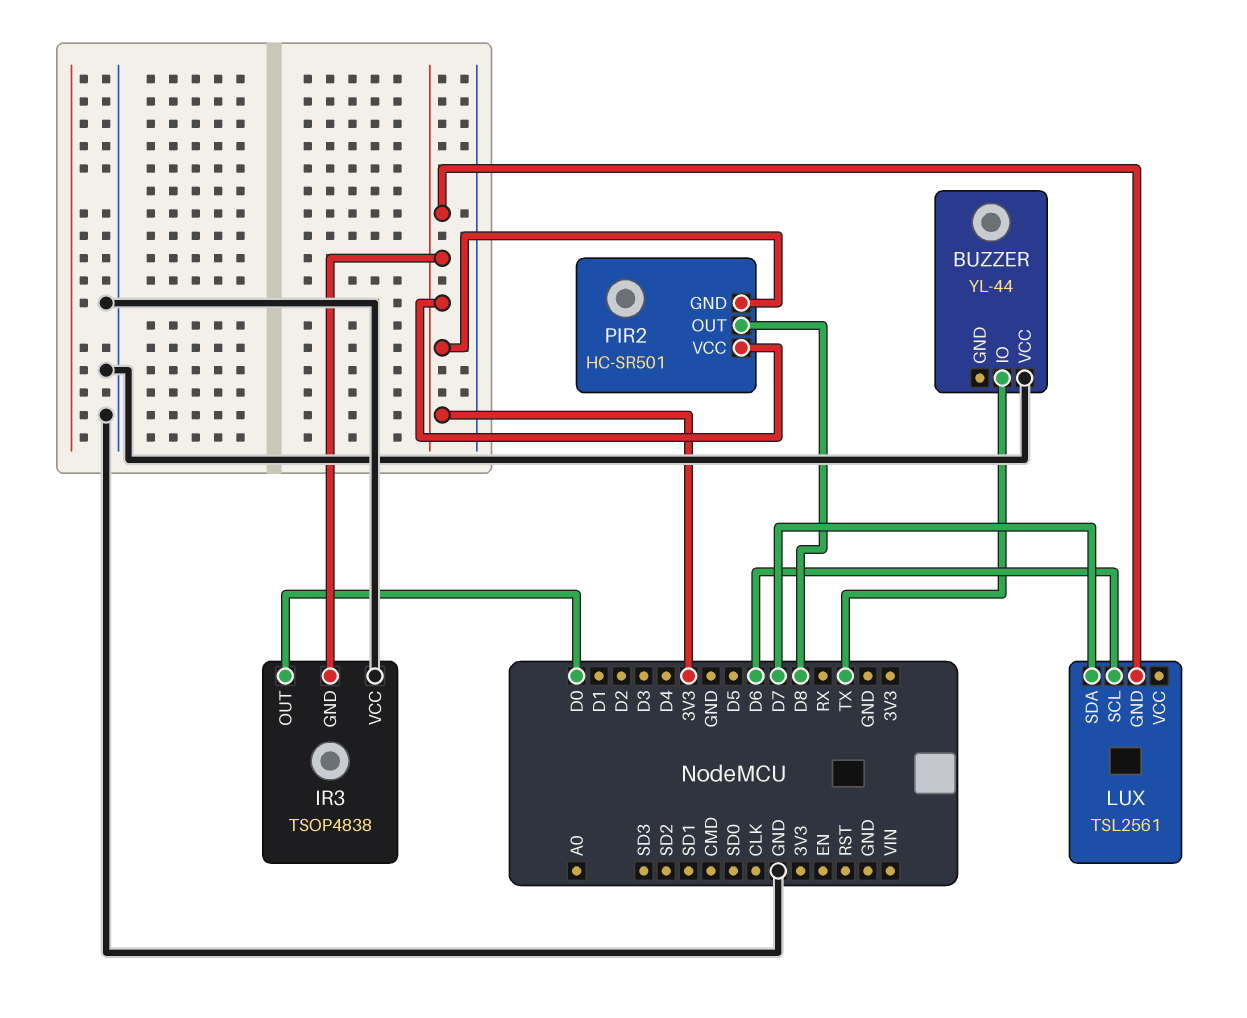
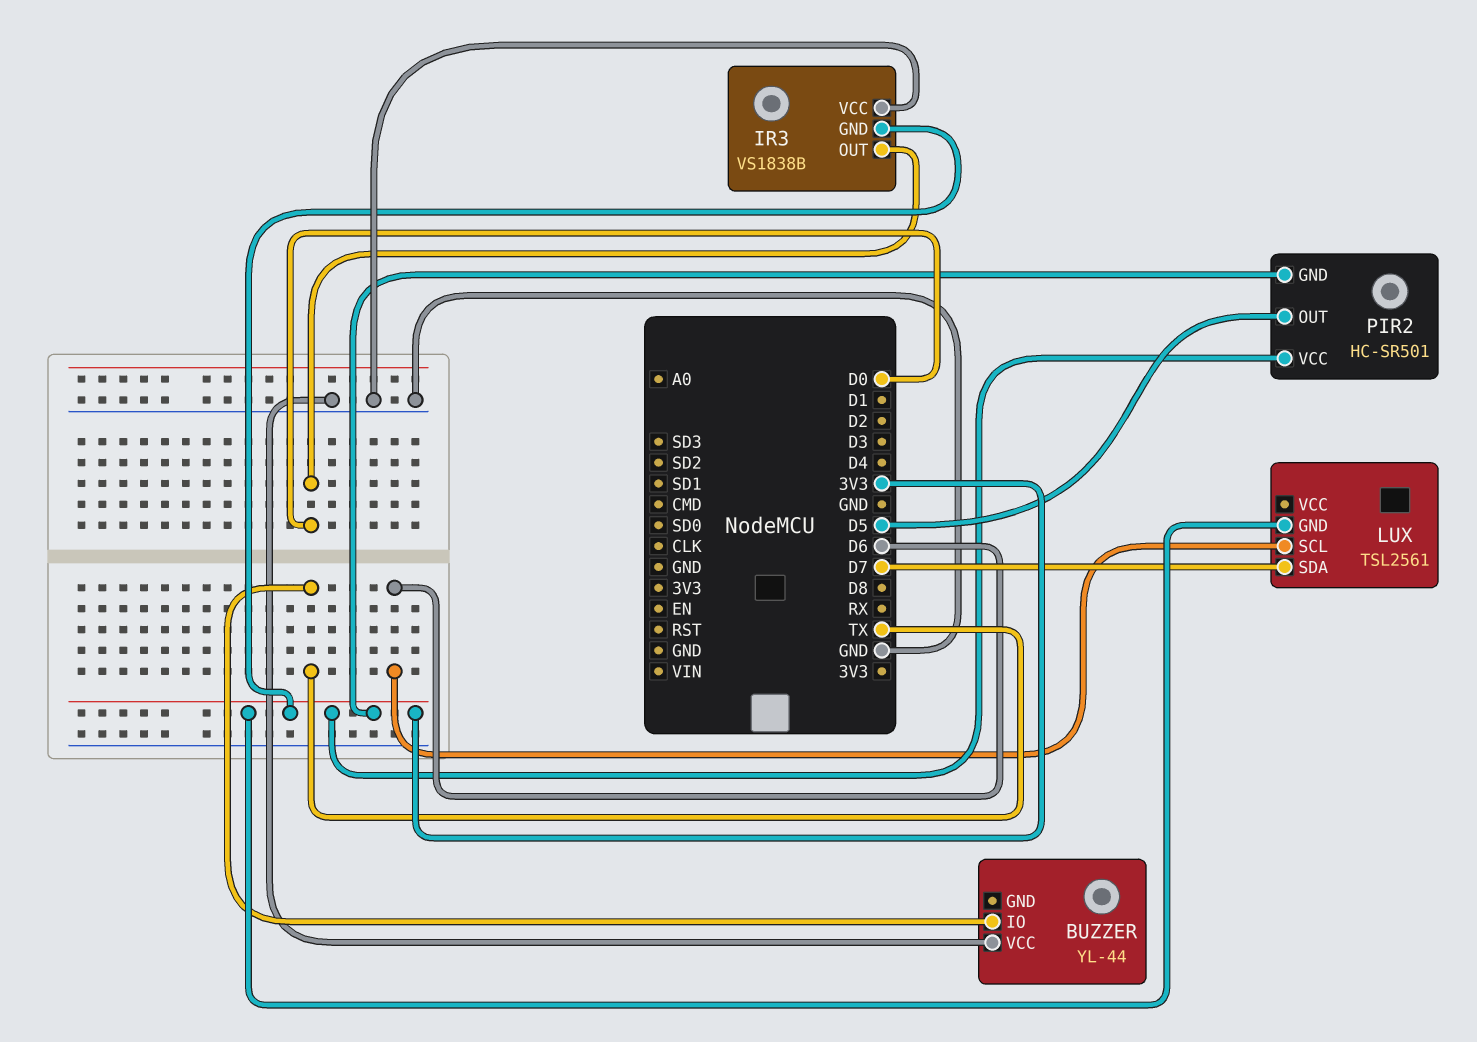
IR3: TSOP4838 -> VS1838B
PIR2 pin OUT: D8 -> D5

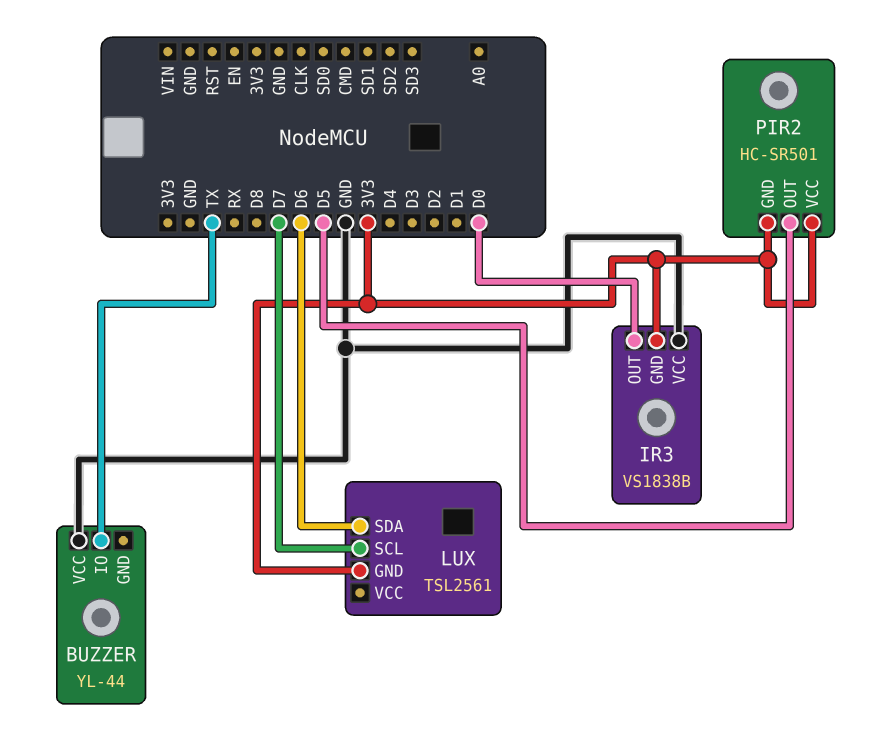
LUX pin SCL: D6 -> D7
LUX pin SDA: D7 -> D6

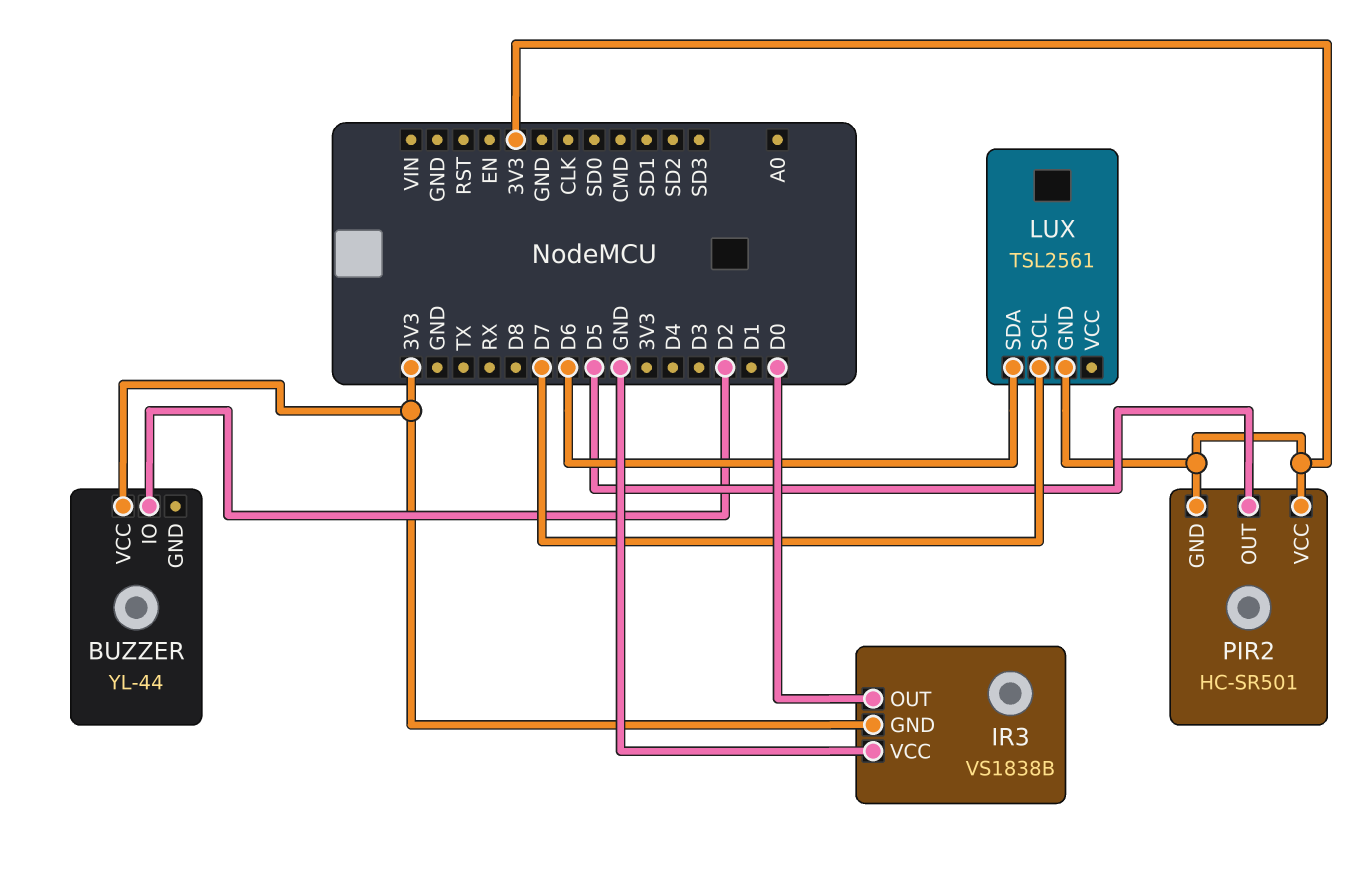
BUZZER pin IO: TX -> D2
BUZZER pin VCC: GND -> 3V3

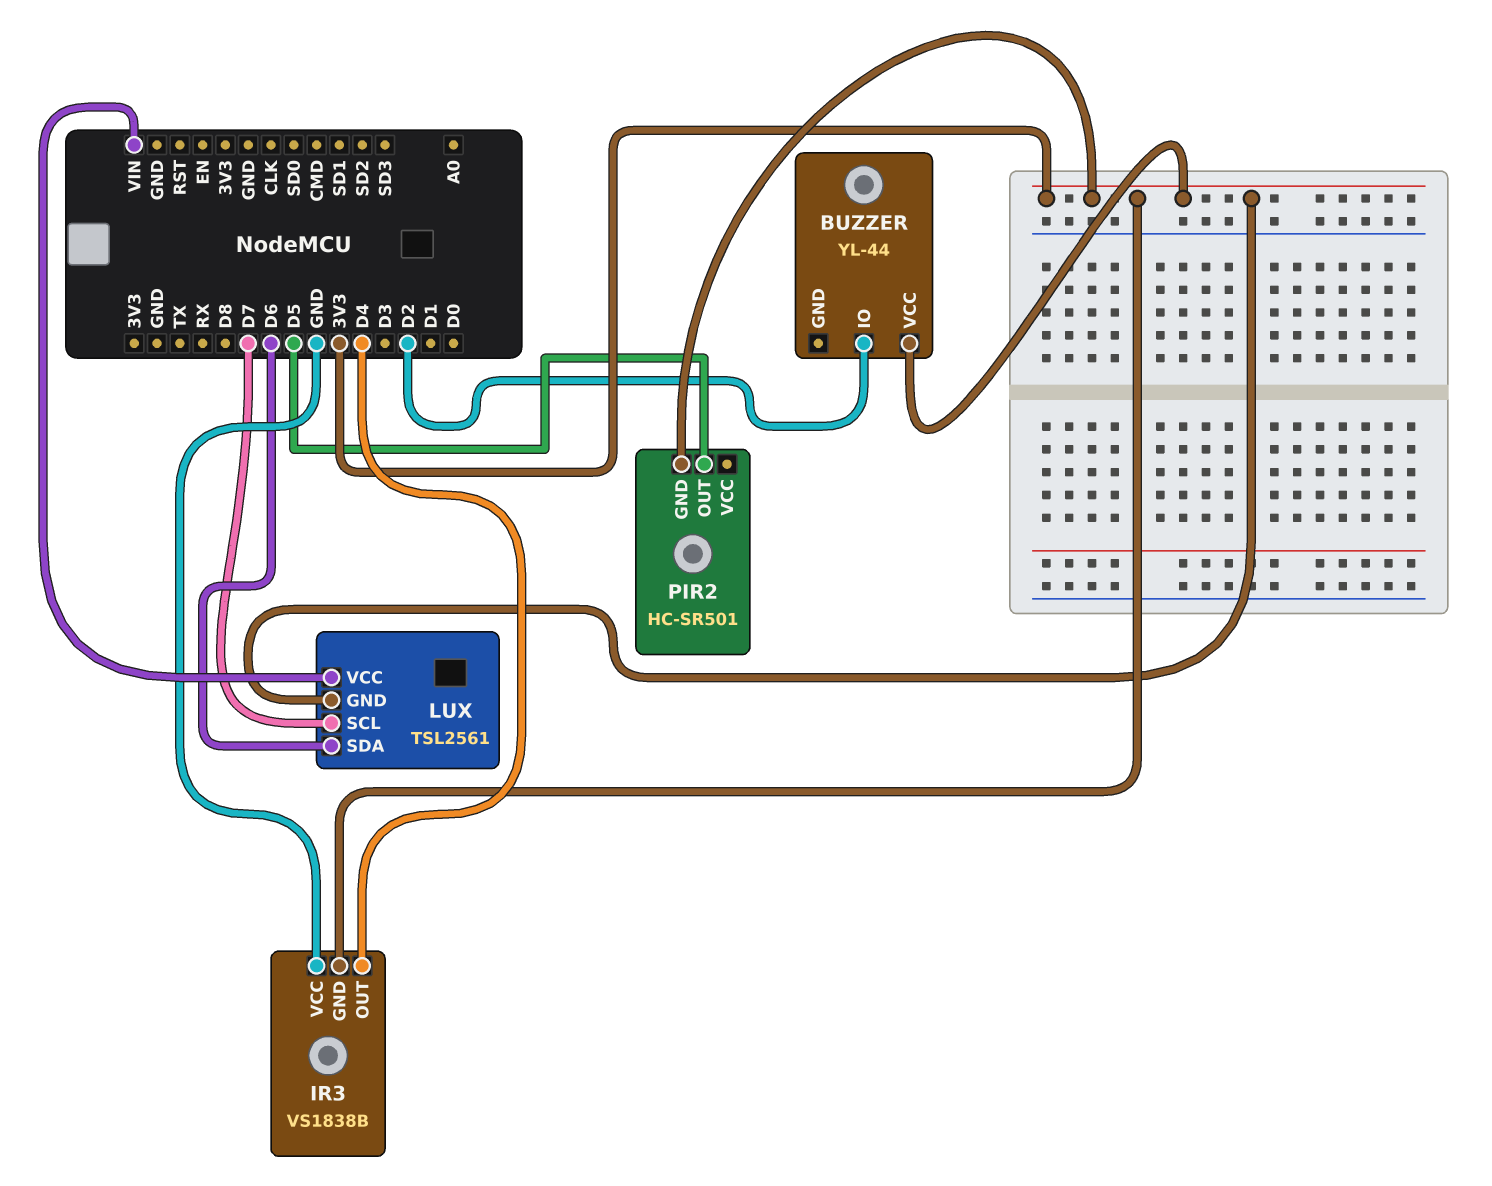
IR3 pin OUT: D0 -> D4
LUX pin VCC: none -> VIN
PIR2 pin VCC: 3V3 -> none

